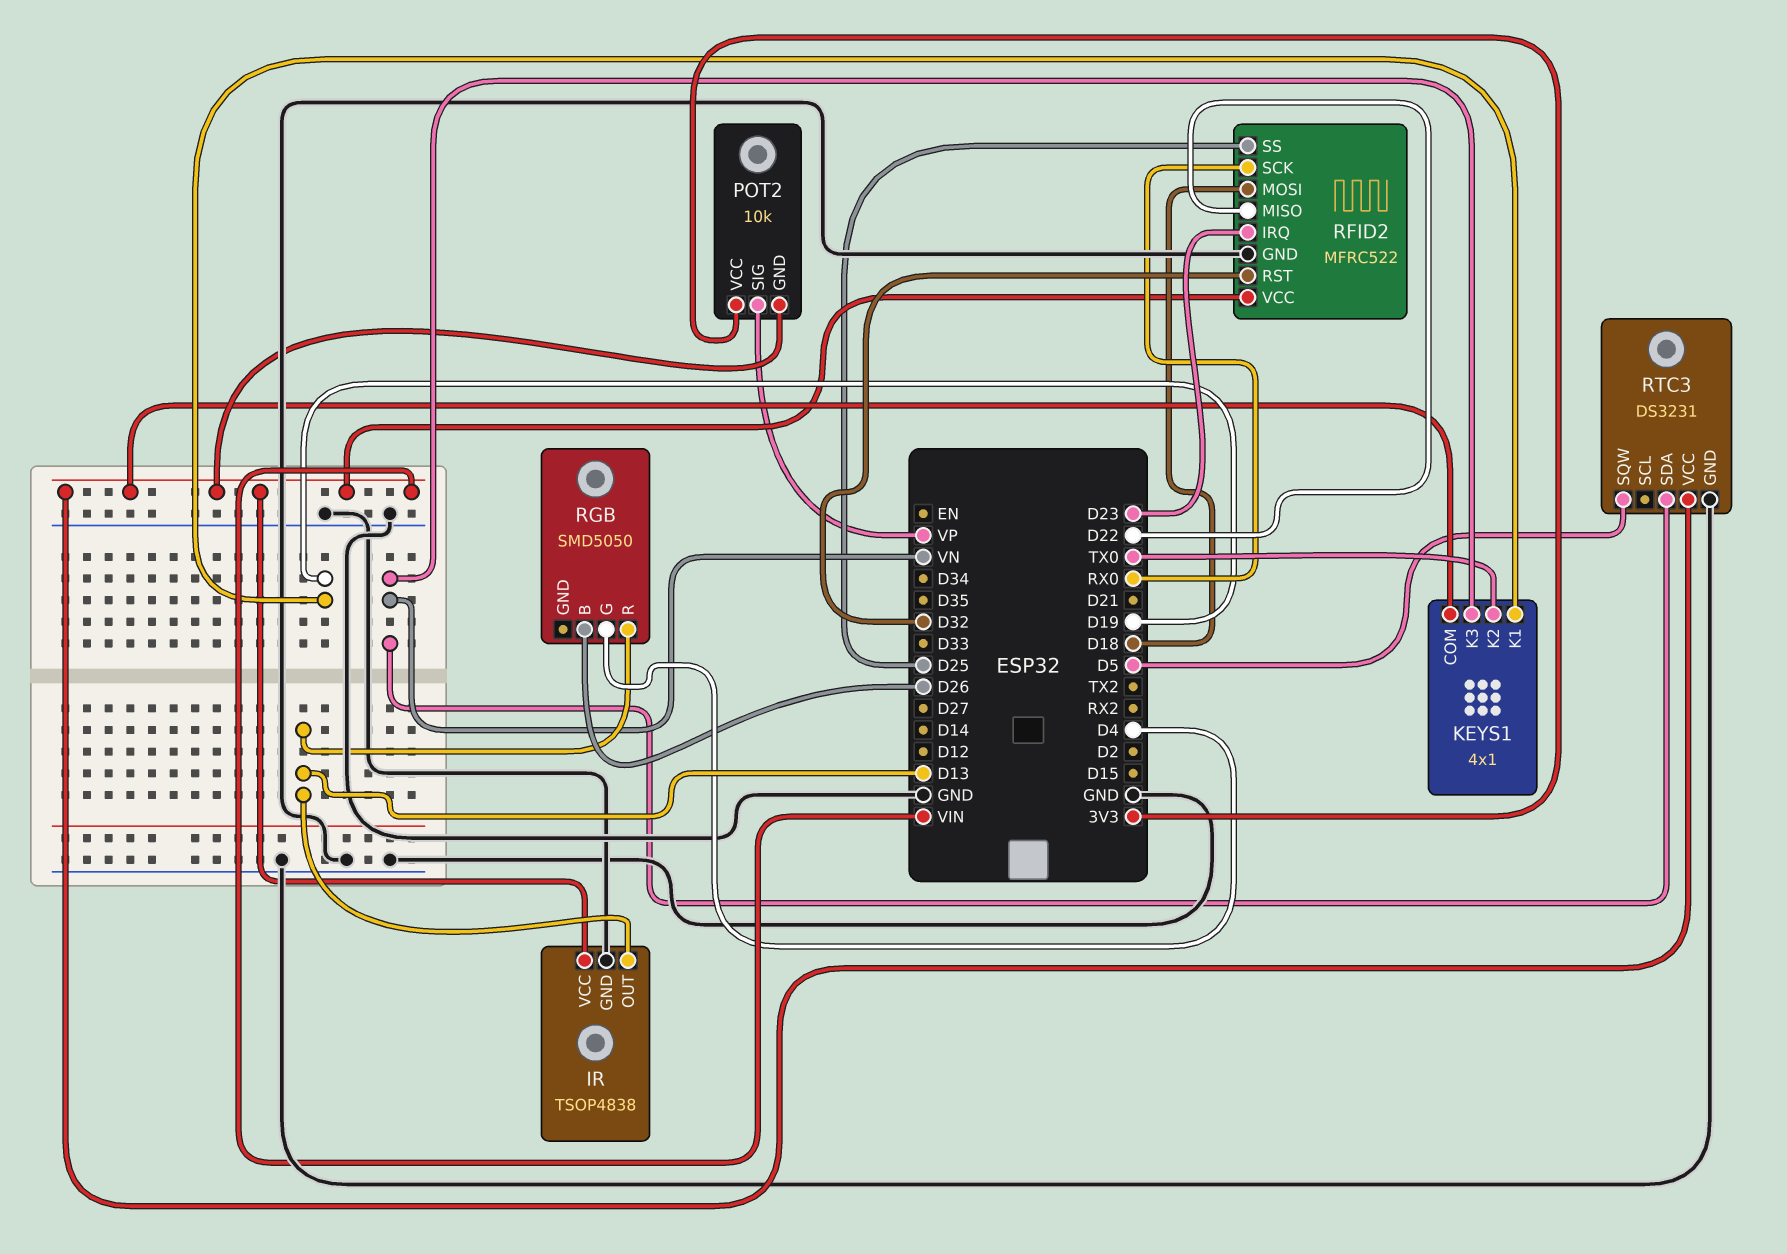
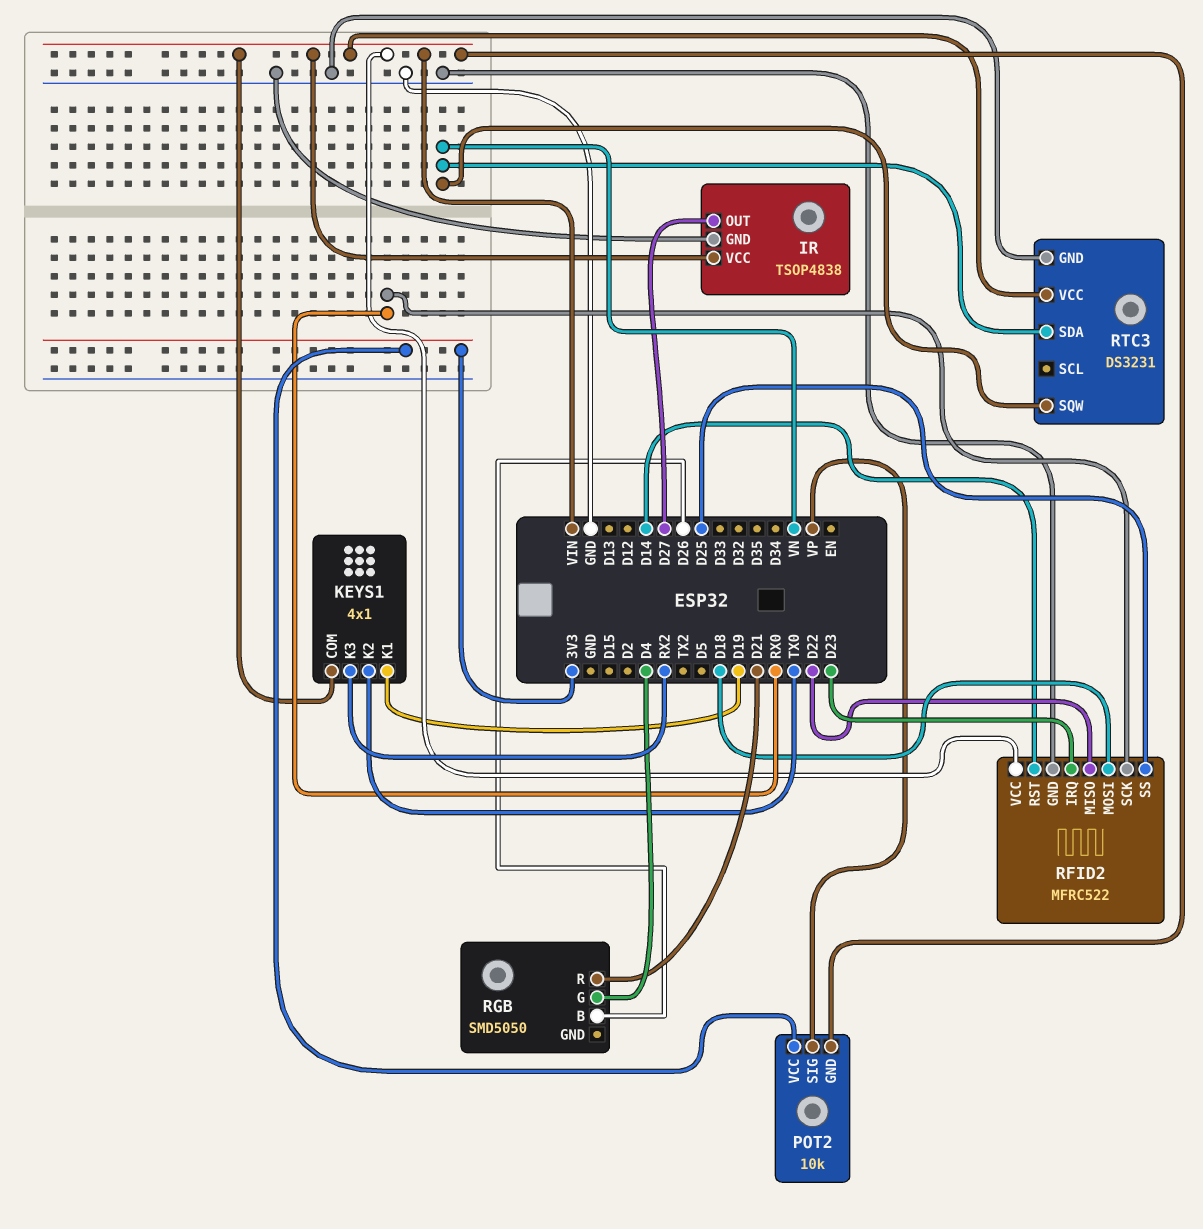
IR pin OUT: D13 -> D27
KEYS1 pin K3: VN -> RX2
RFID2 pin RST: D32 -> D14
RGB pin R: D13 -> D21
RTC3 pin SQW: D5 -> VN

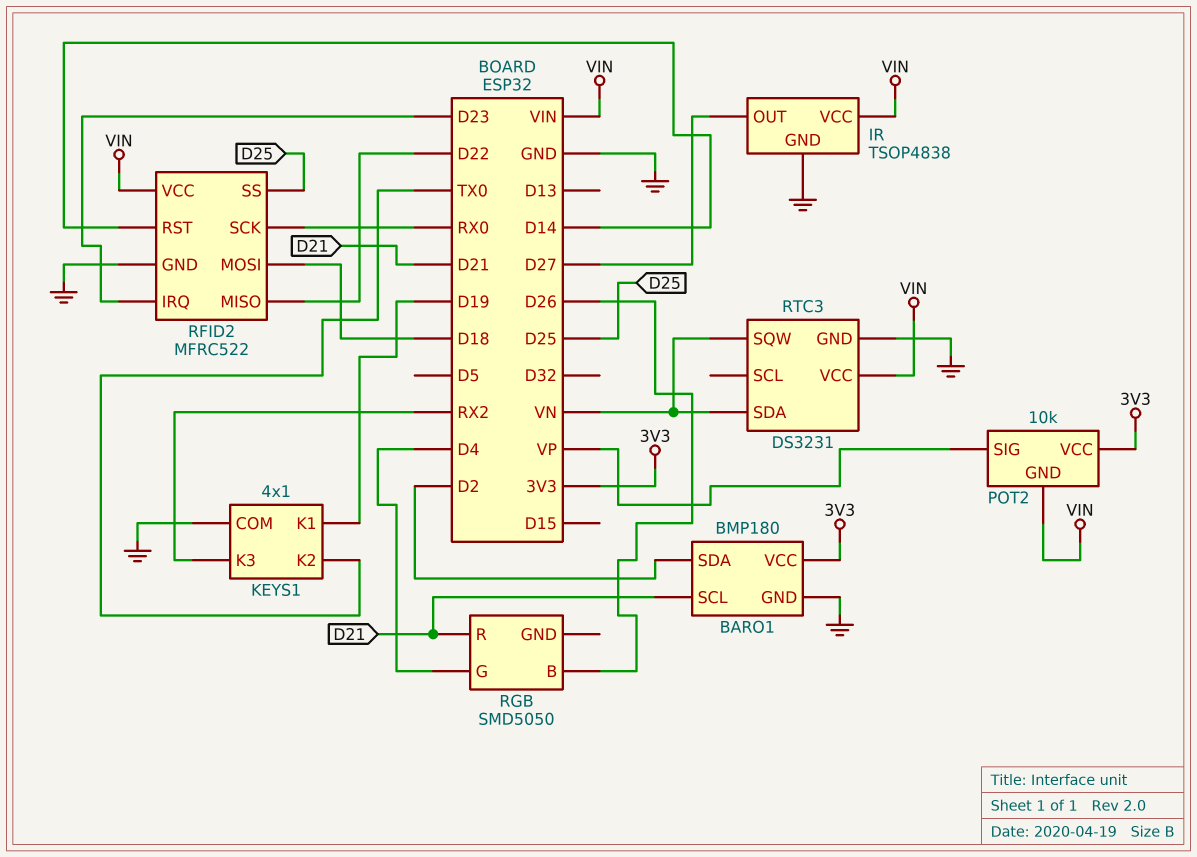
BARO1: none -> BMP180
BARO1 pin GND: none -> GND
BARO1 pin SCL: none -> D21
BARO1 pin SDA: none -> D2
BARO1 pin VCC: none -> 3V3
KEYS1 pin COM: VIN -> GND

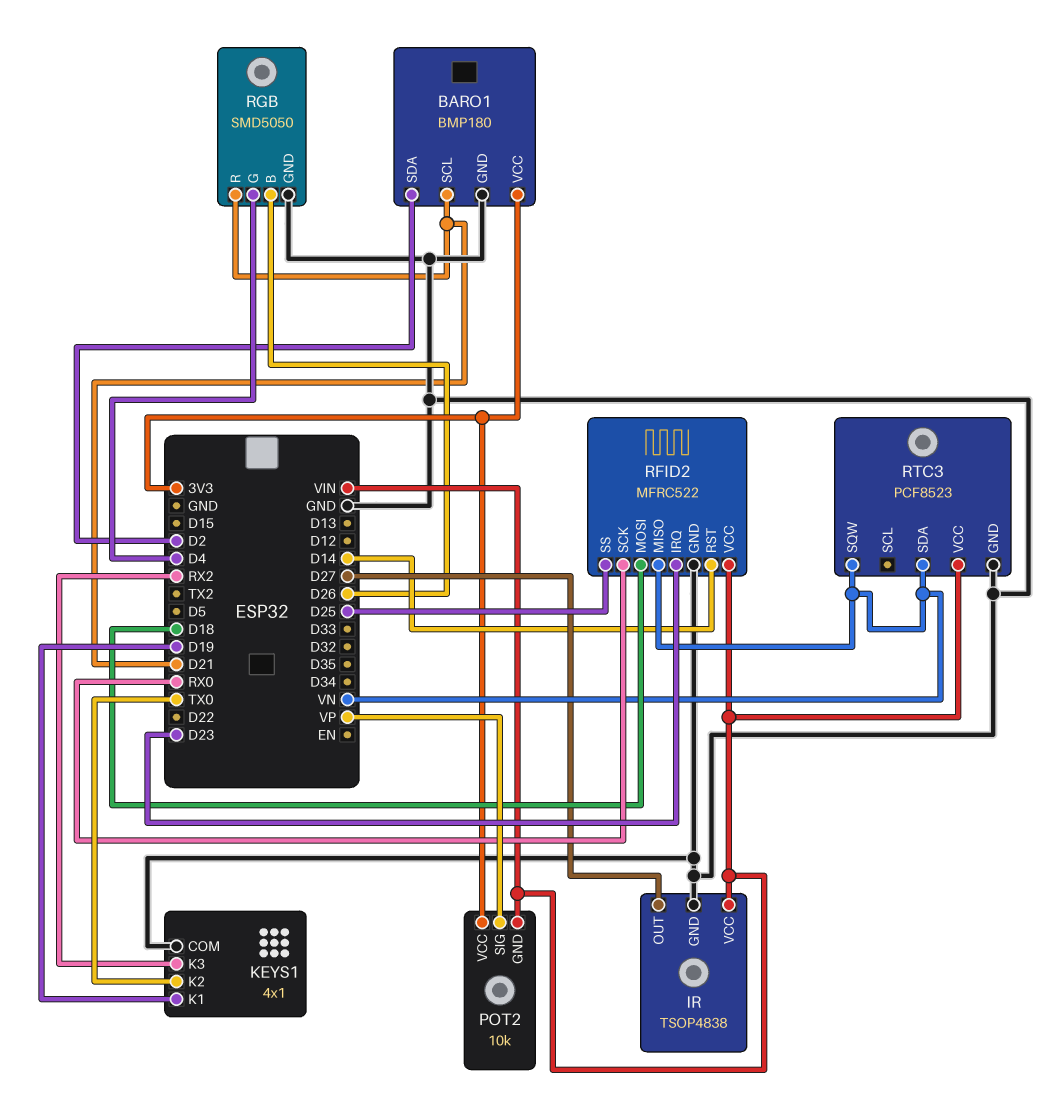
RFID2 pin MISO: D22 -> VN
RGB pin GND: none -> GND
RTC3: DS3231 -> PCF8523

